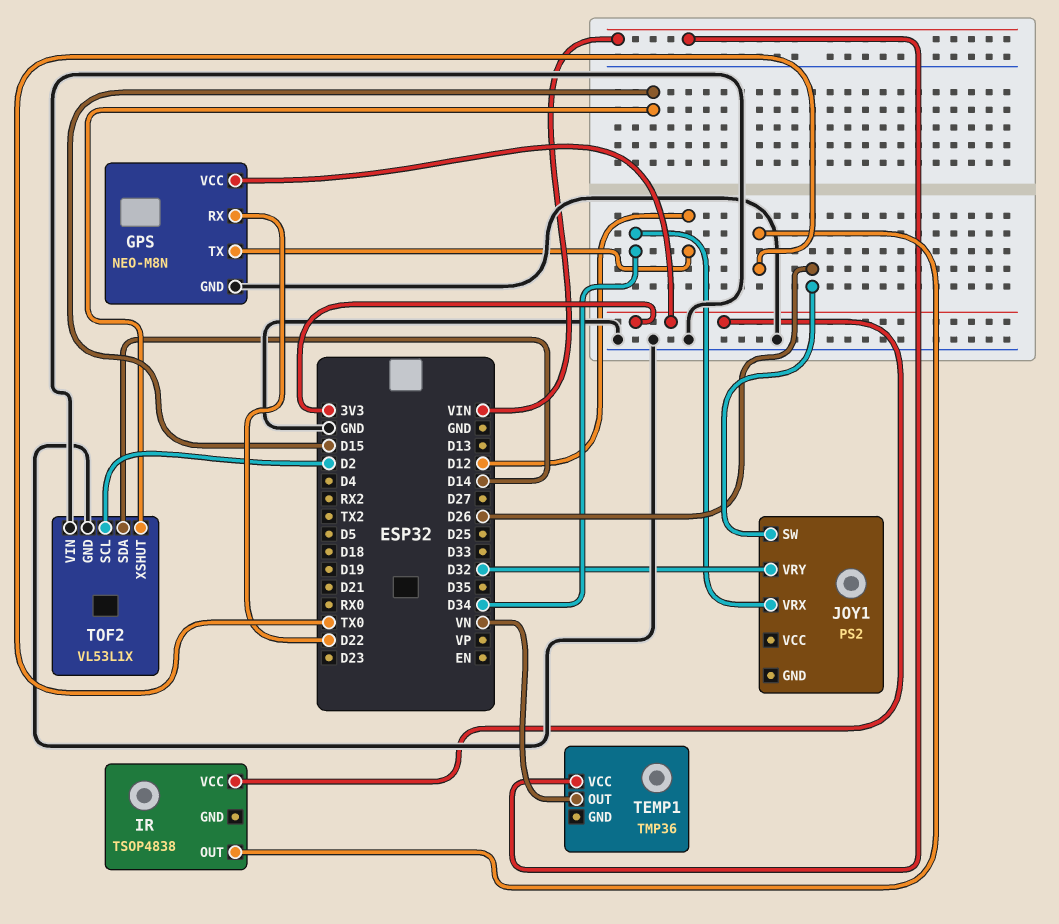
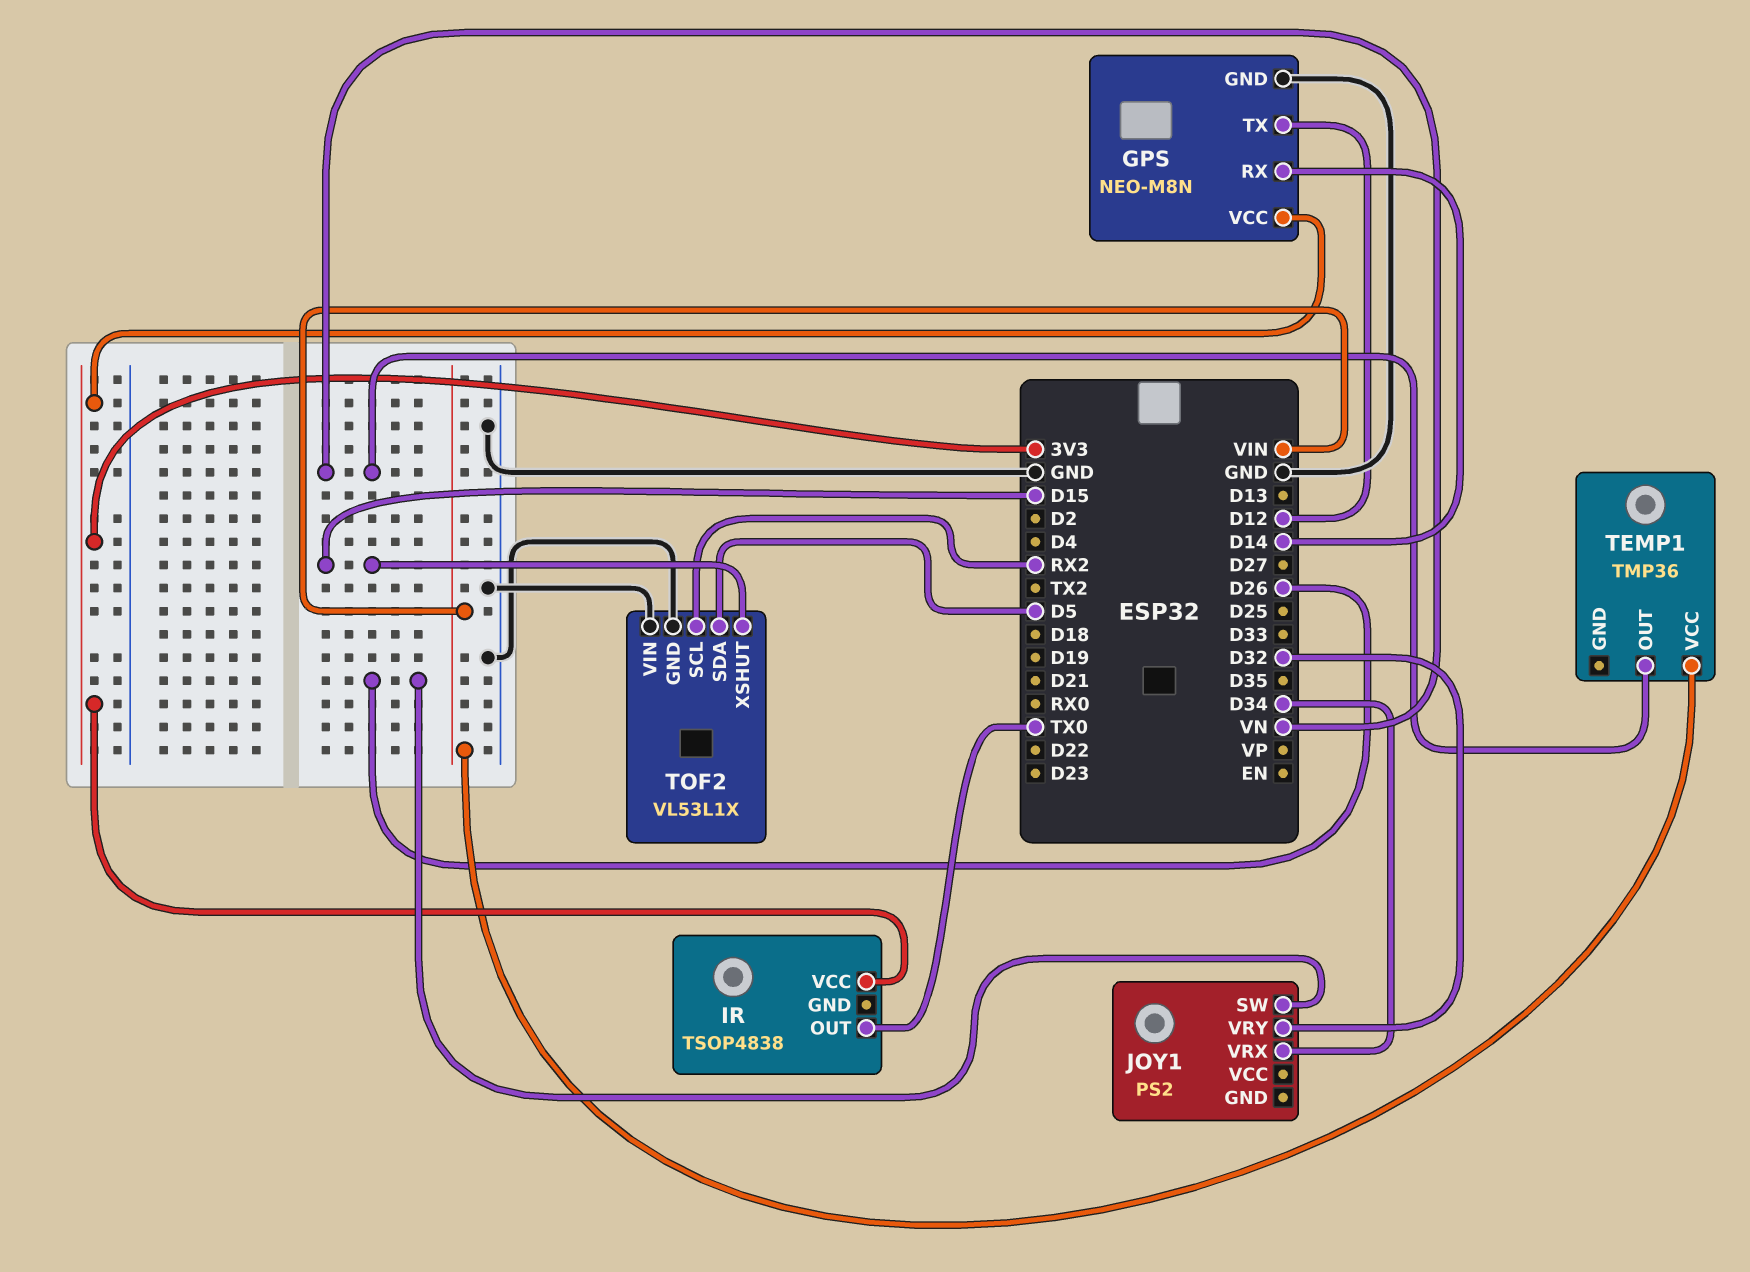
GPS pin RX: D22 -> D14
TOF2 pin SCL: D2 -> RX2
TOF2 pin SDA: D14 -> D5

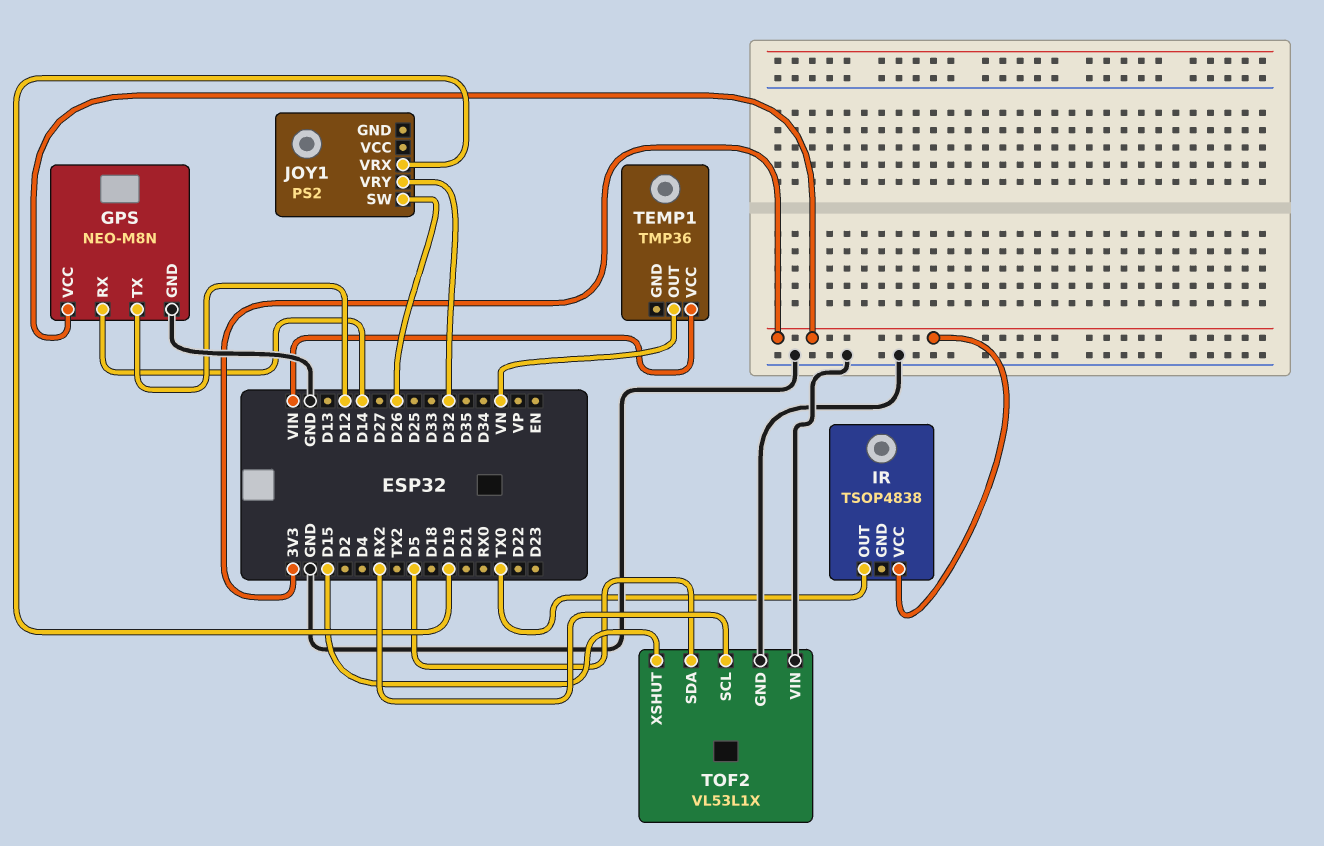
JOY1 pin VRX: D34 -> D19

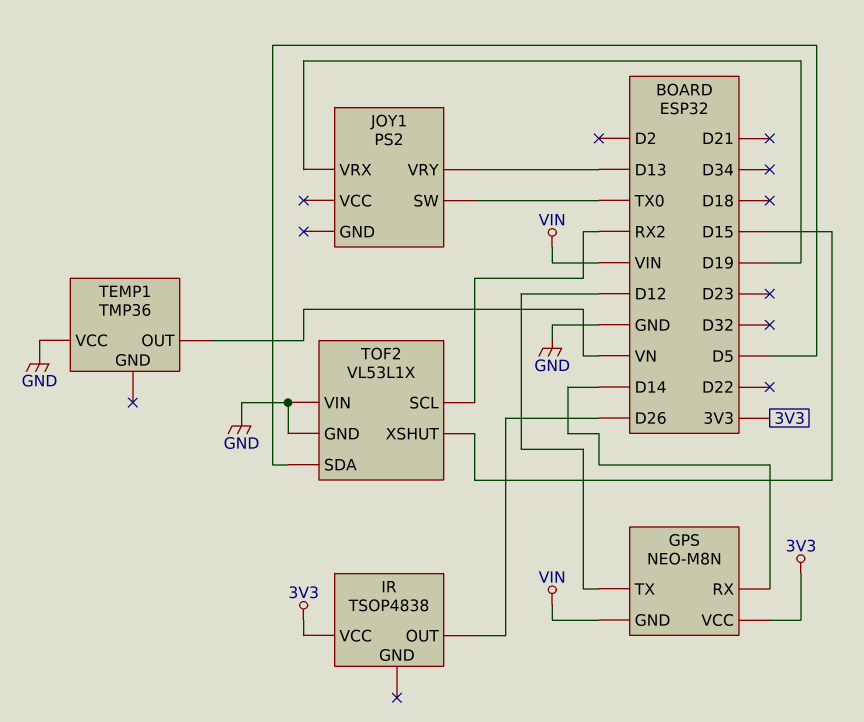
GPS pin GND: GND -> VIN
IR pin OUT: TX0 -> D26
JOY1 pin SW: D26 -> TX0
JOY1 pin VRY: D32 -> D13
TEMP1 pin VCC: VIN -> GND

